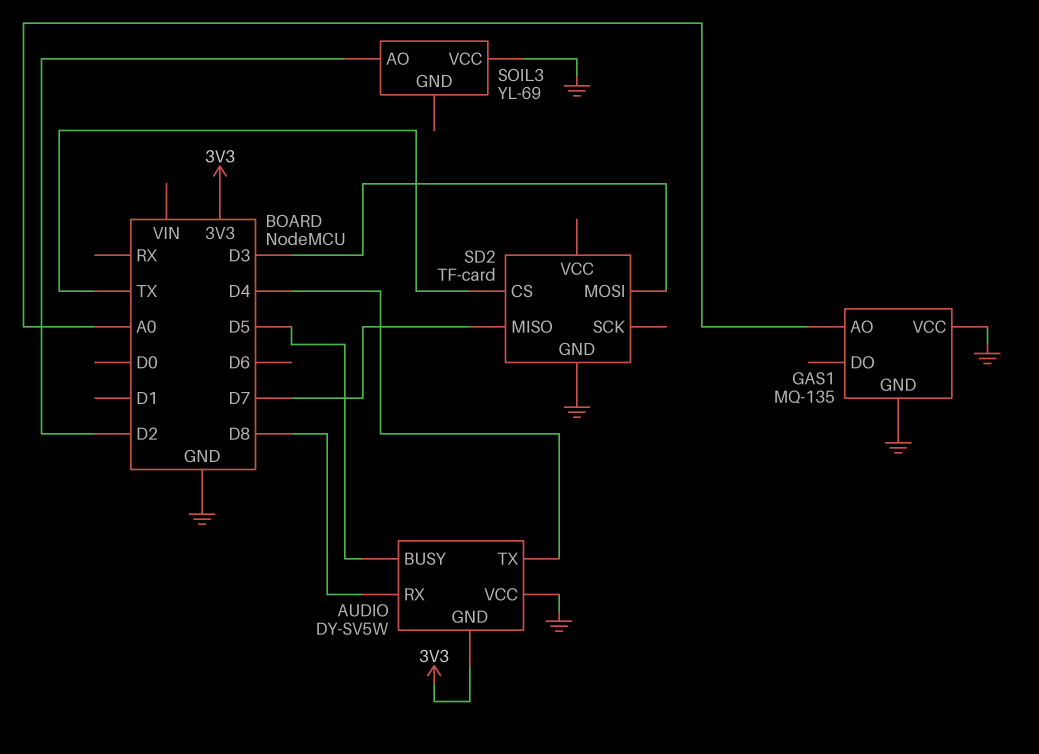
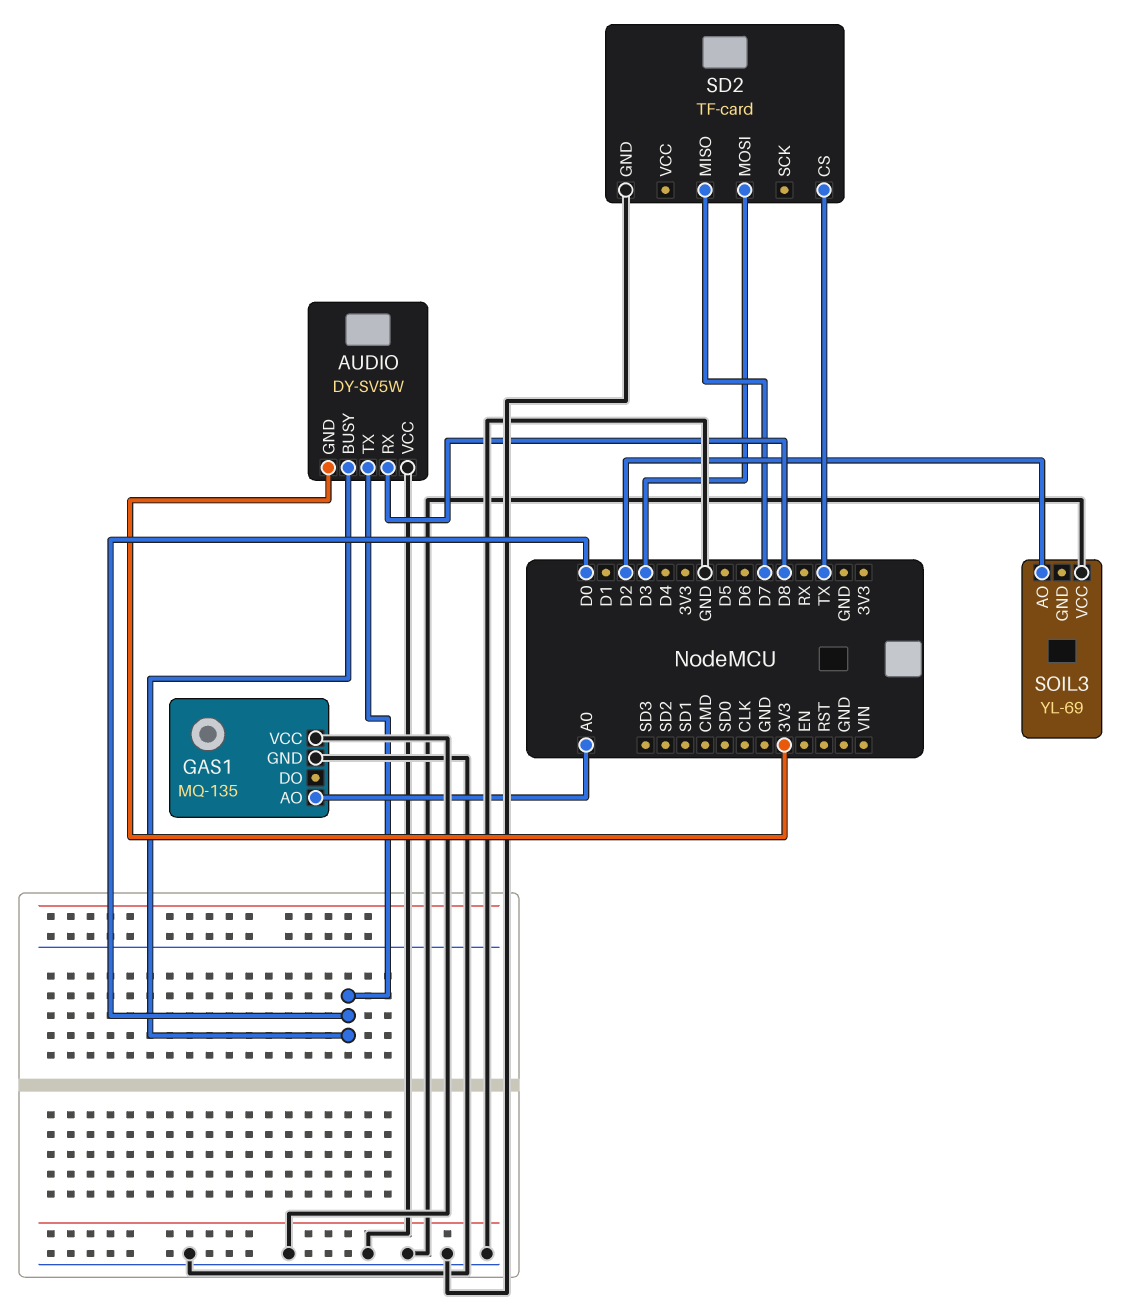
AUDIO pin BUSY: D5 -> D0
AUDIO pin TX: D4 -> D0

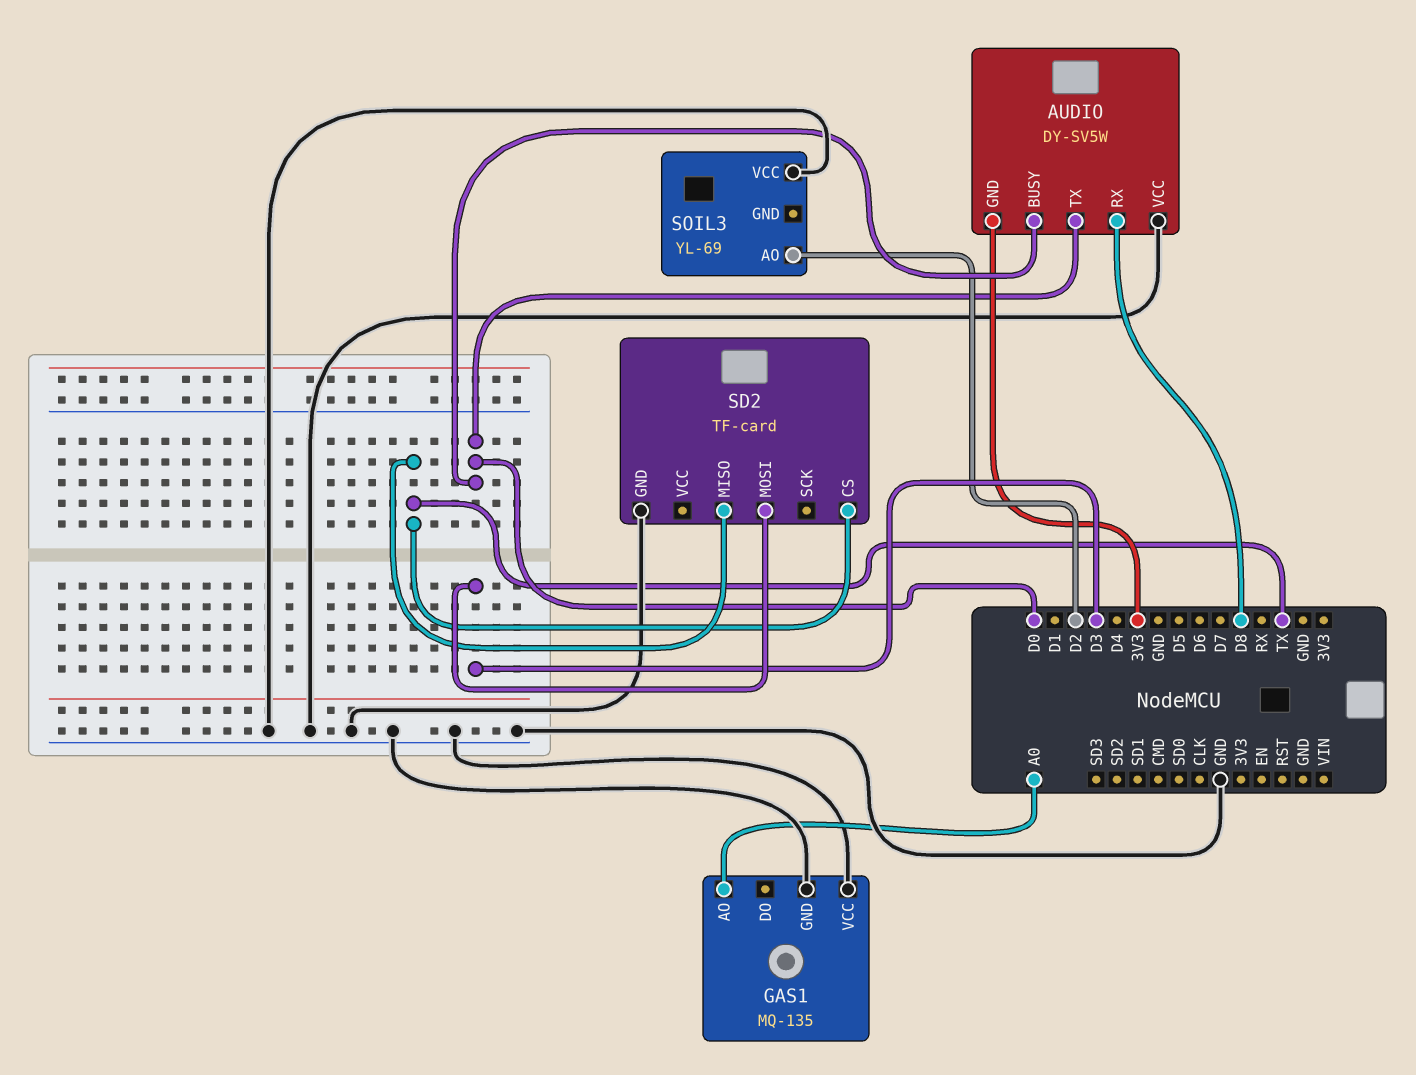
SD2 pin MISO: D7 -> TX

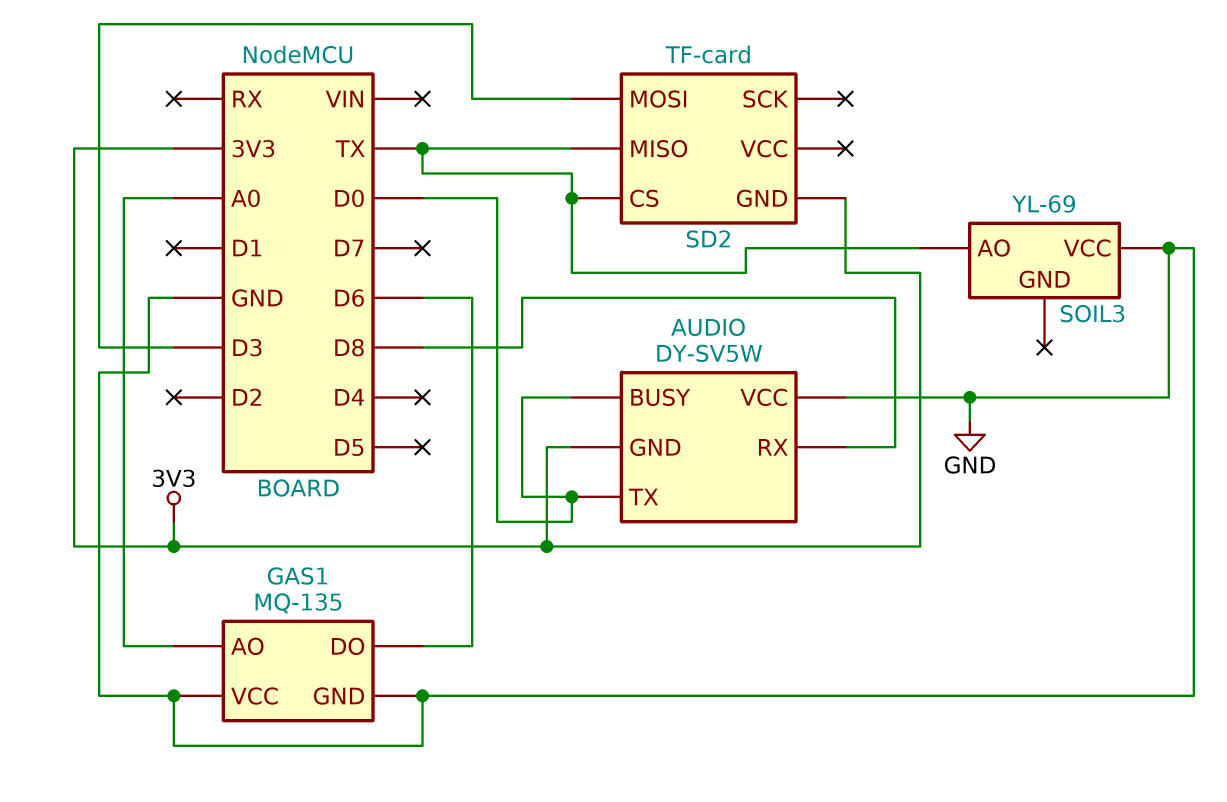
GAS1 pin DO: none -> D6
SD2 pin GND: GND -> 3V3
SOIL3 pin AO: D2 -> TX

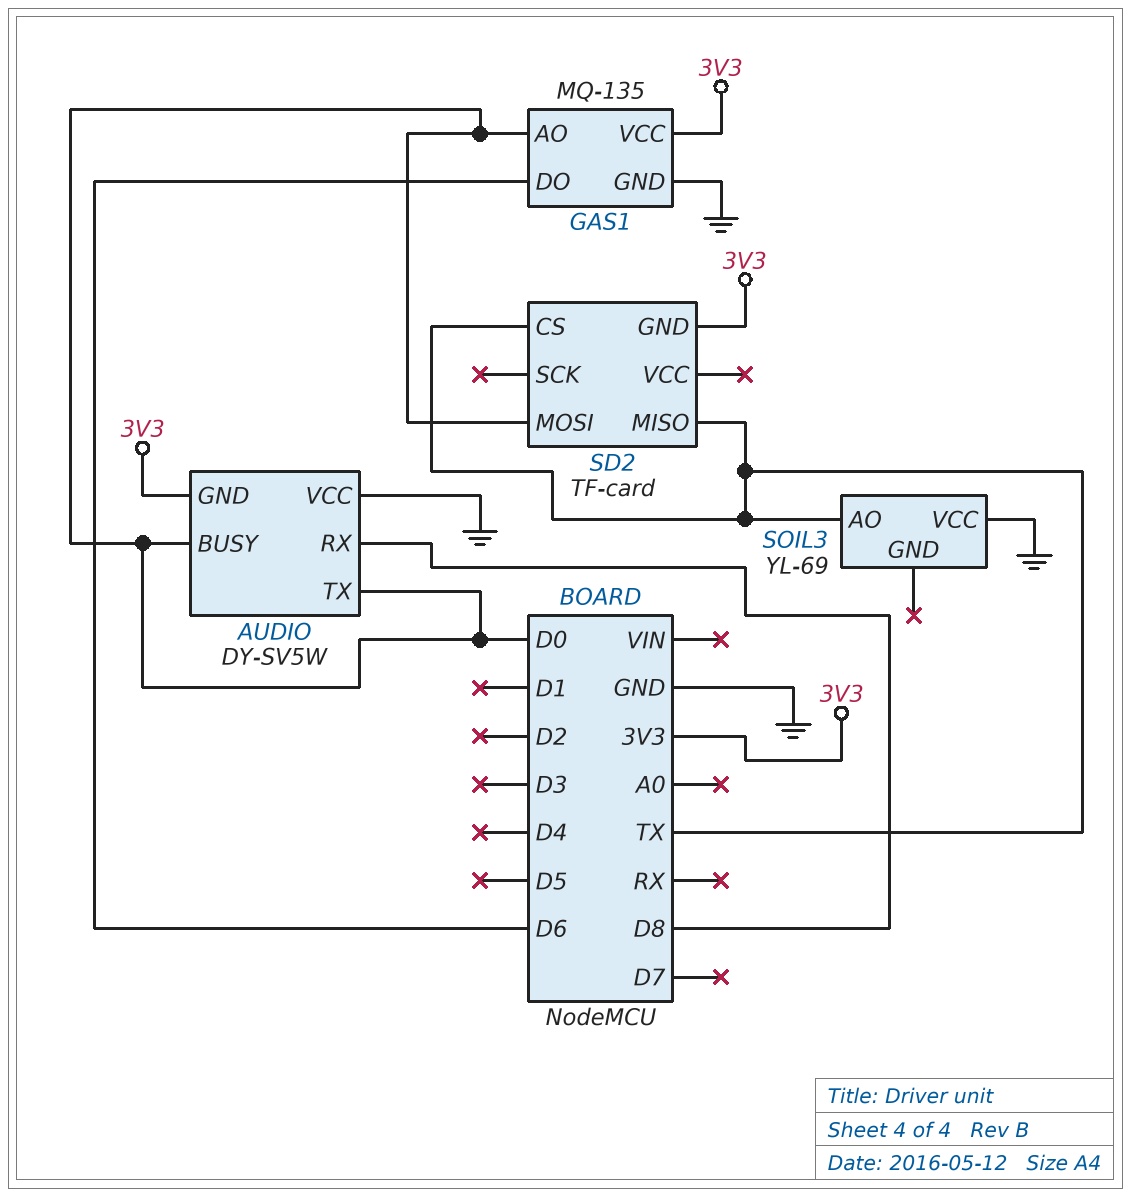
GAS1 pin AO: A0 -> D0
GAS1 pin VCC: GND -> 3V3
SD2 pin MOSI: D3 -> D0

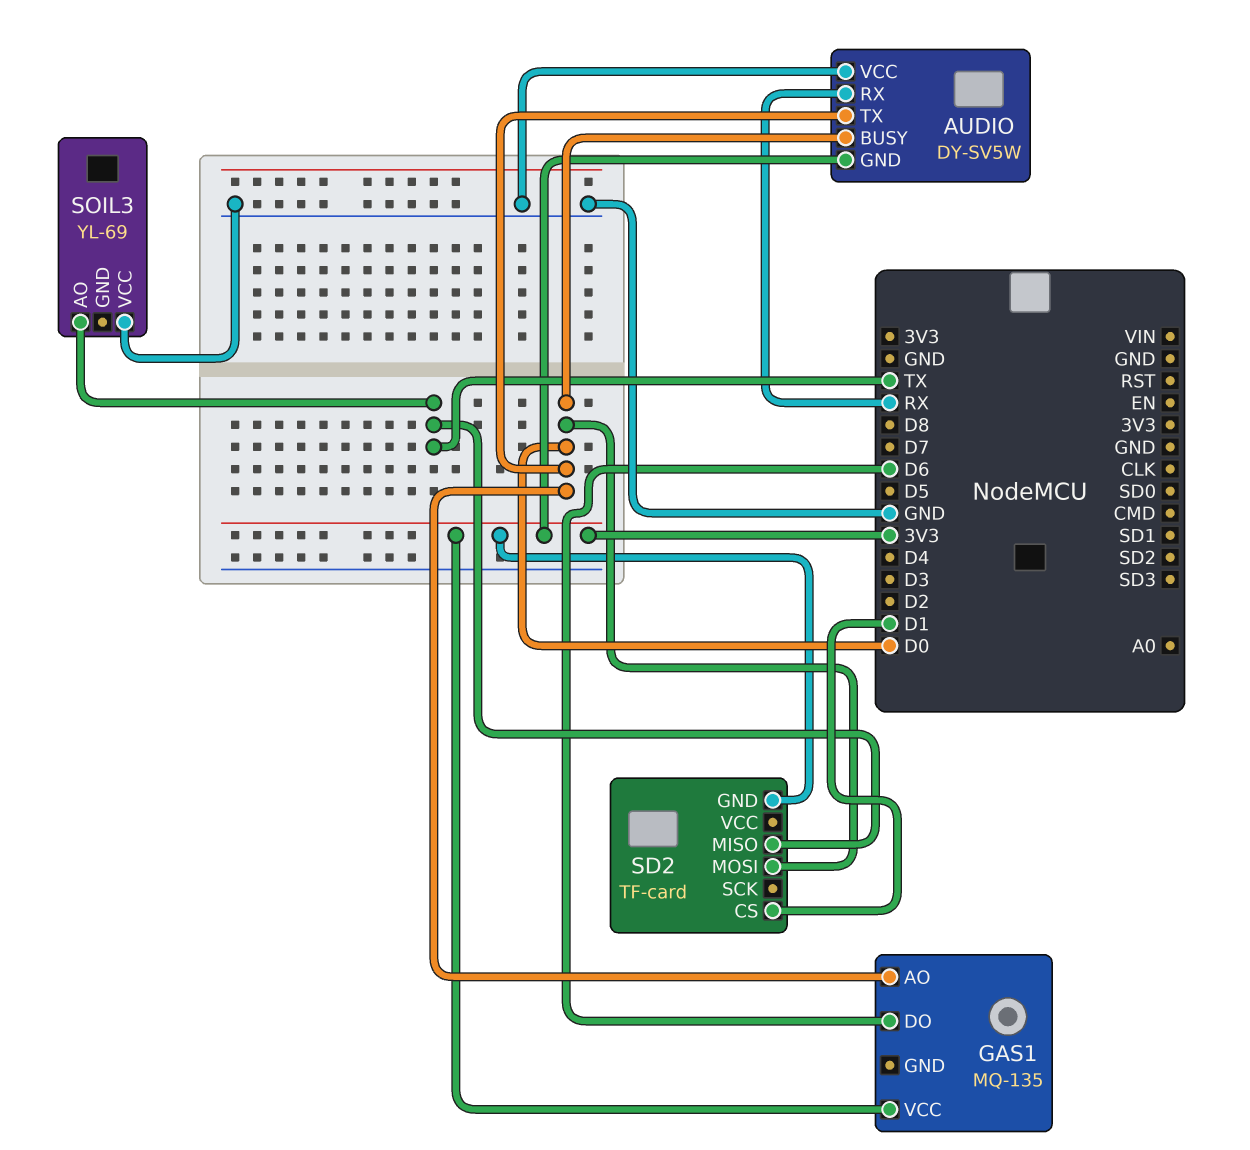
AUDIO pin RX: D8 -> RX
GAS1 pin GND: GND -> none
SD2 pin CS: TX -> D1

